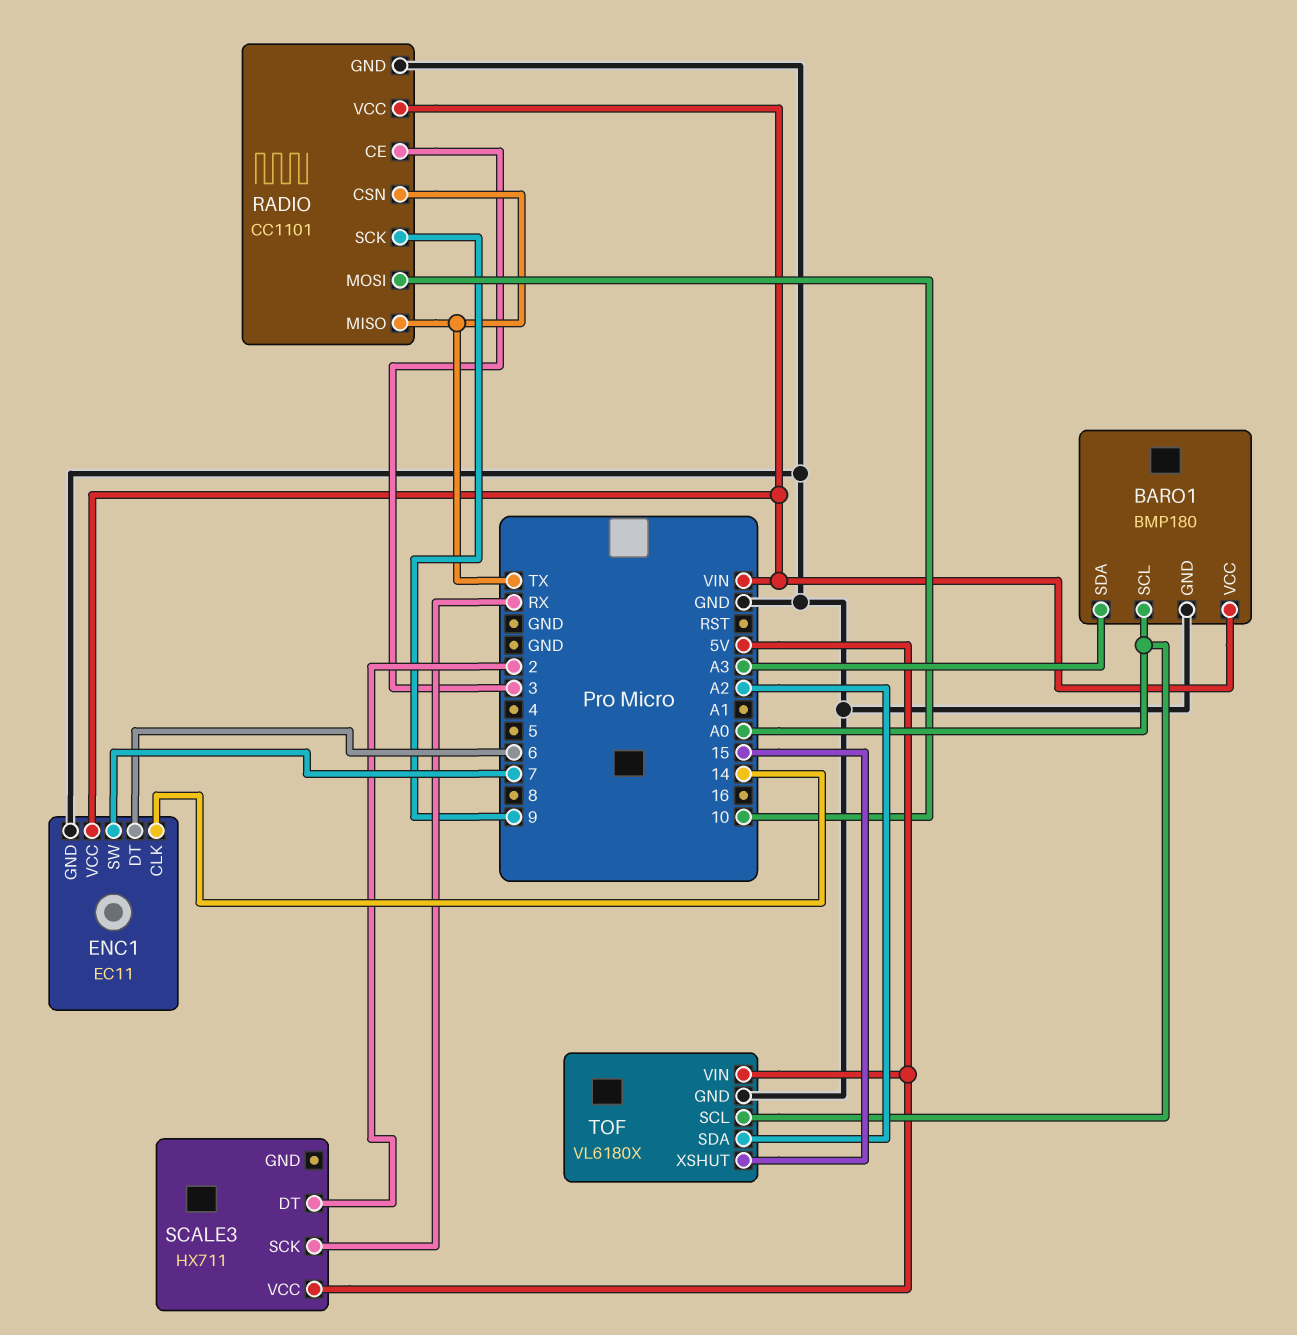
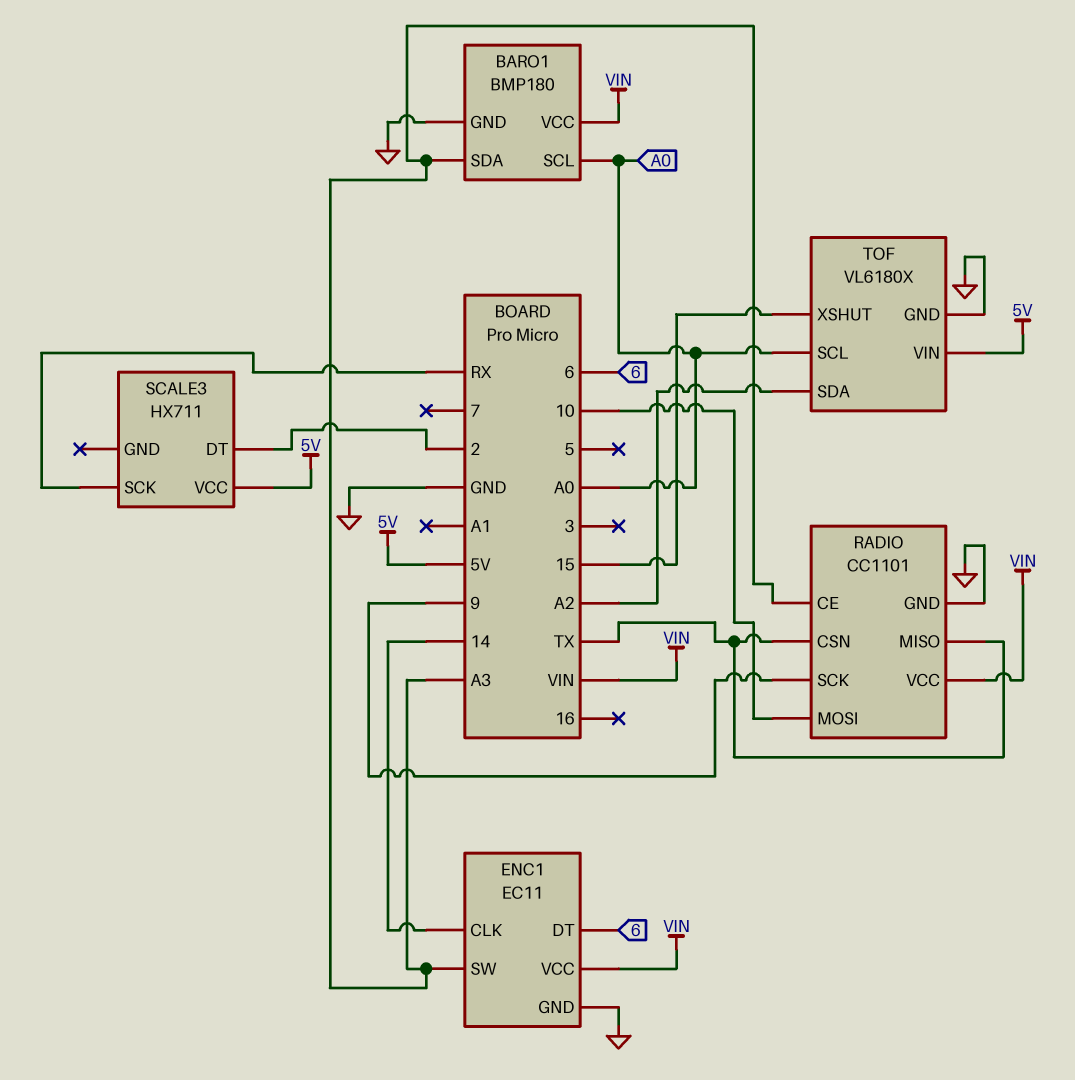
ENC1 pin SW: 7 -> A3
RADIO pin CE: 3 -> A3

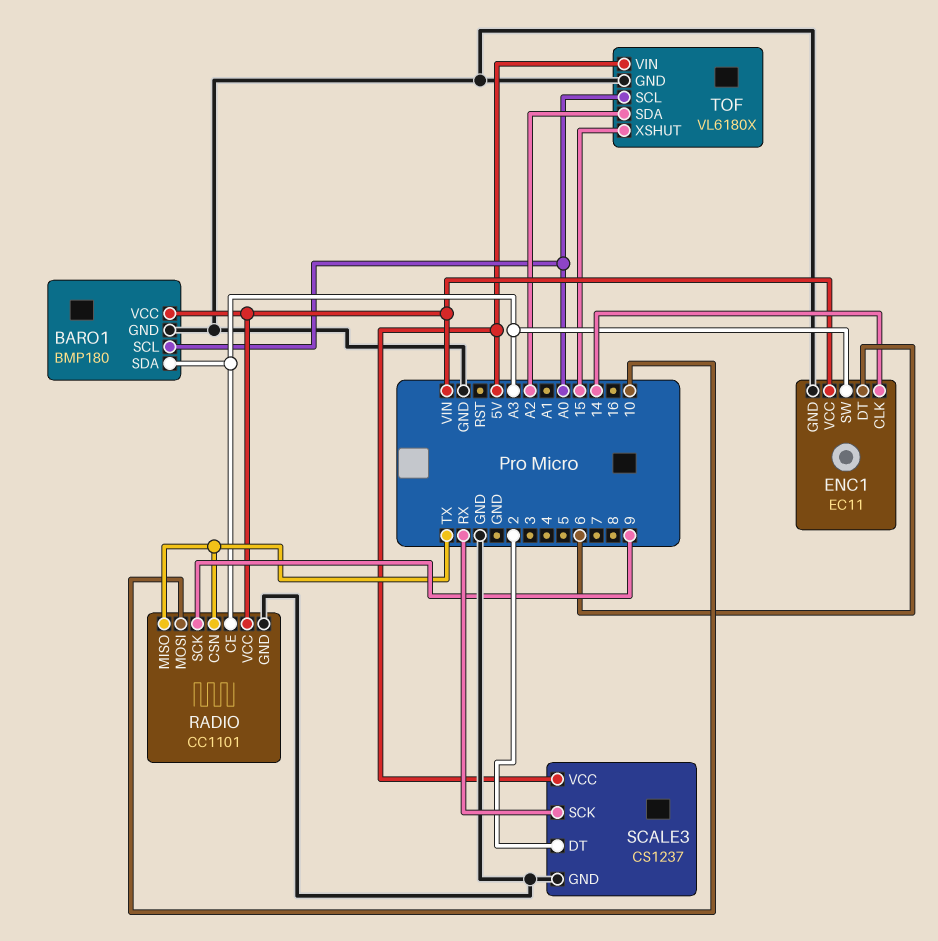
SCALE3: HX711 -> CS1237
SCALE3 pin GND: none -> GND

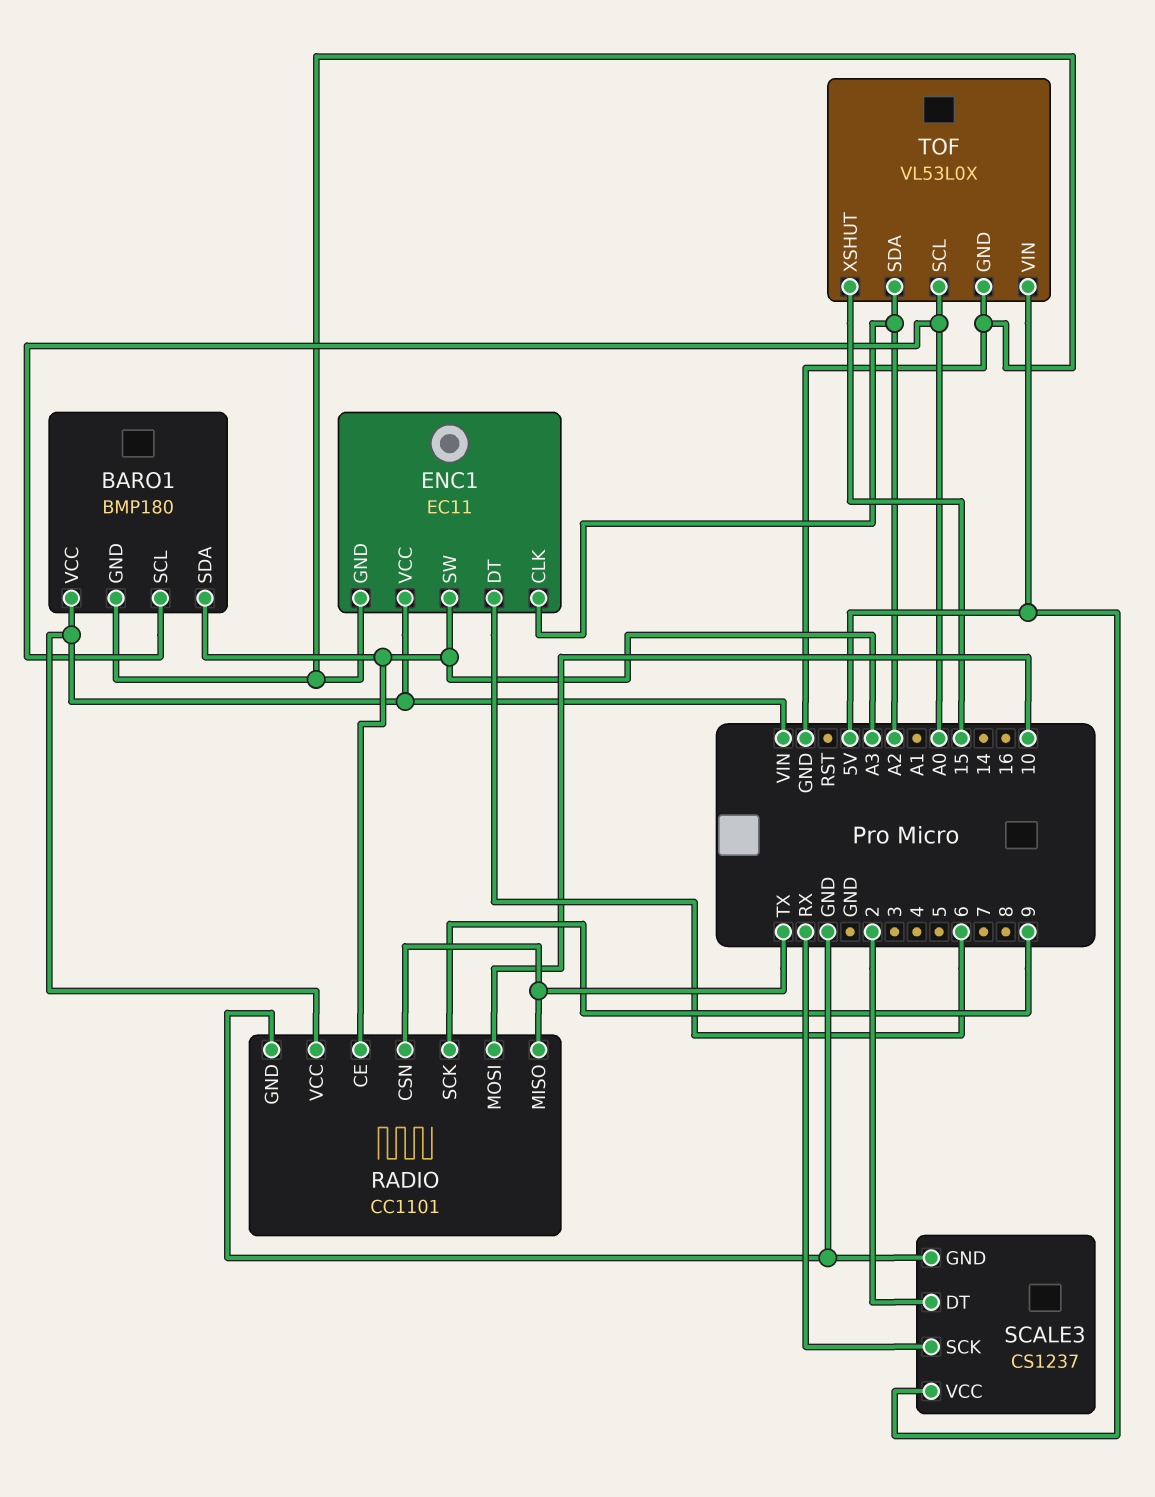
ENC1 pin CLK: 14 -> A2
TOF: VL6180X -> VL53L0X

